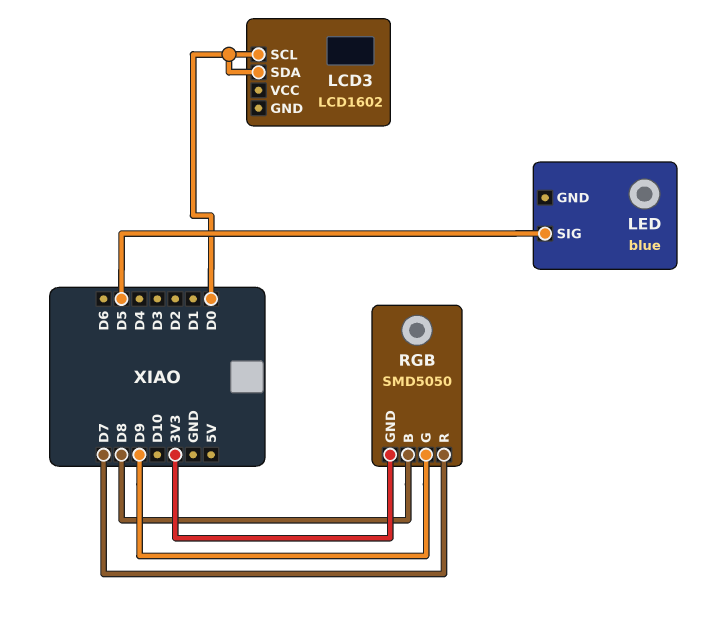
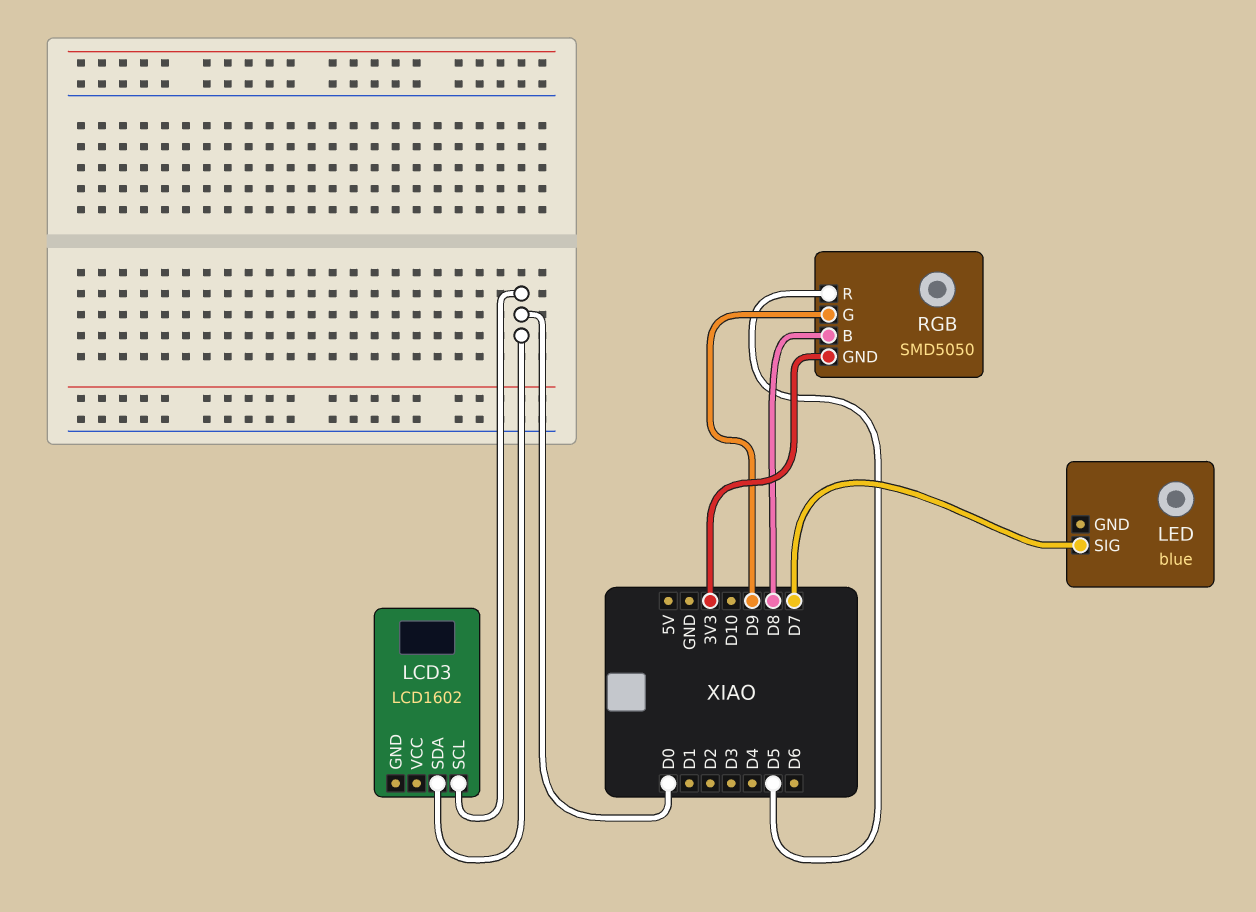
LED pin SIG: D5 -> D7
RGB pin R: D7 -> D5

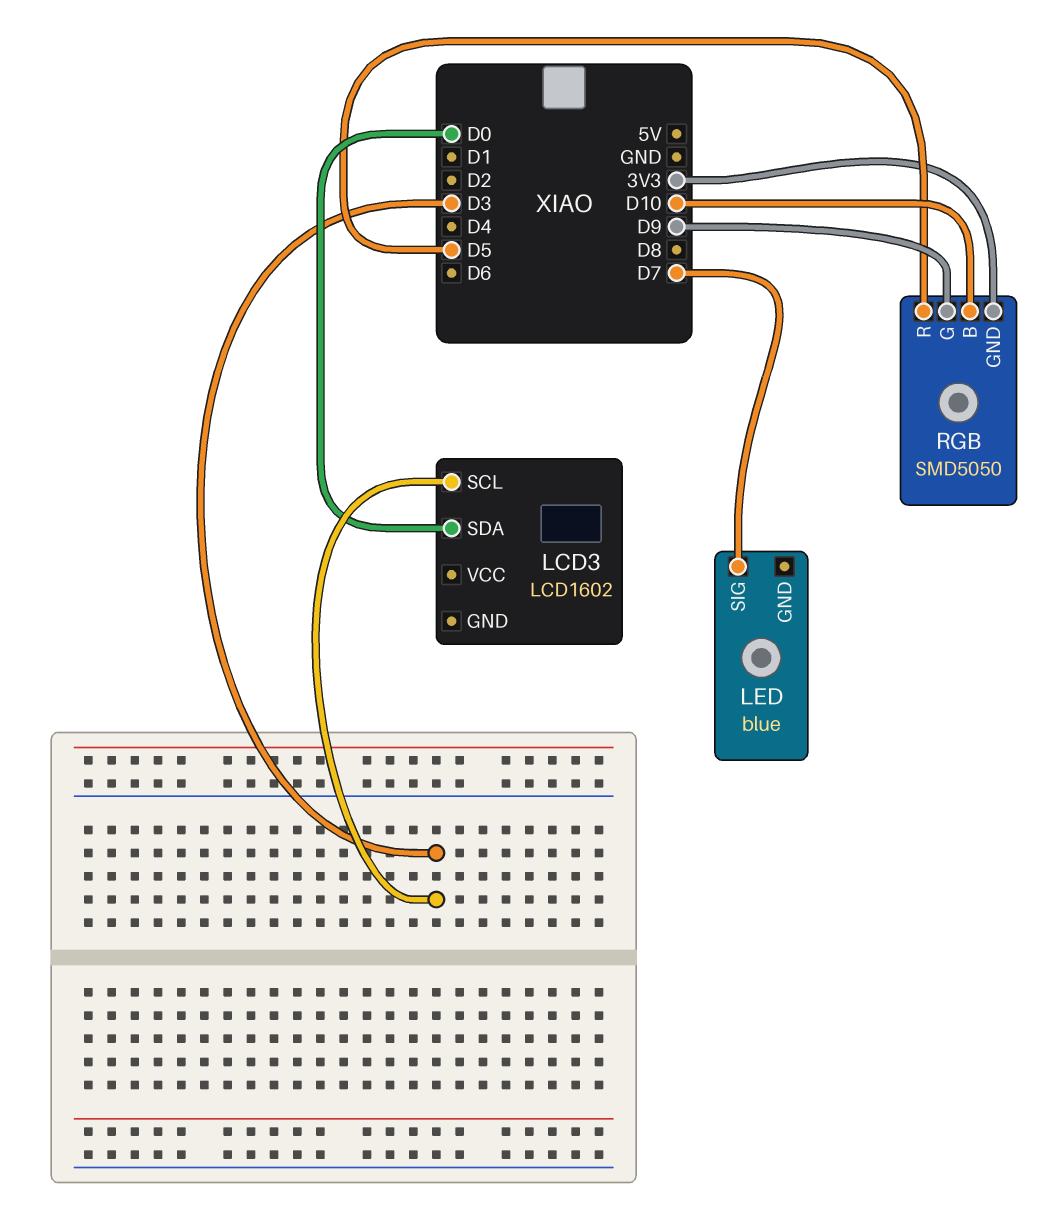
LCD3 pin SCL: D0 -> D3
RGB pin B: D8 -> D10

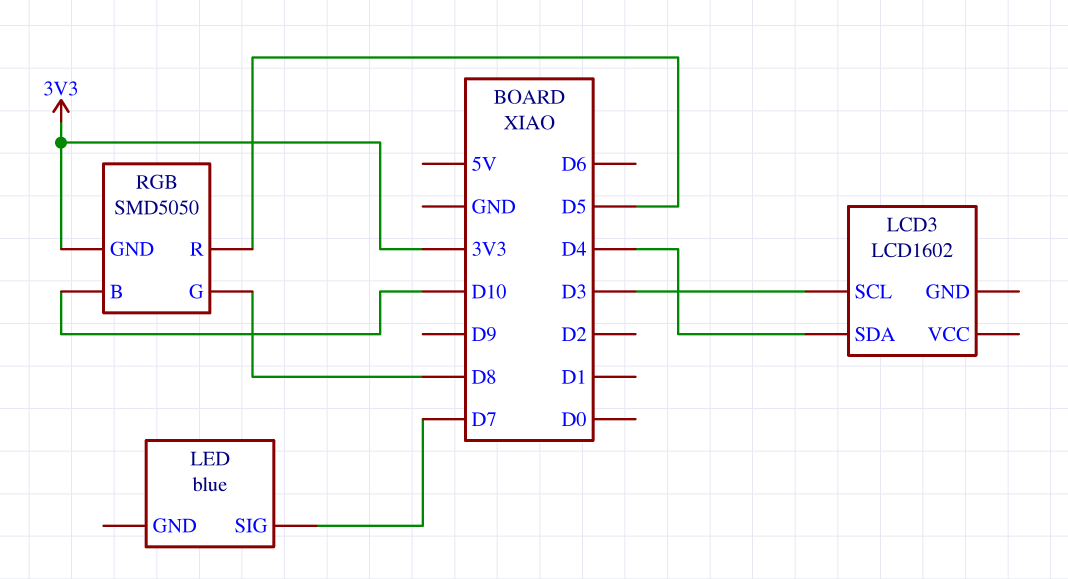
LCD3 pin SDA: D0 -> D4
RGB pin G: D9 -> D8

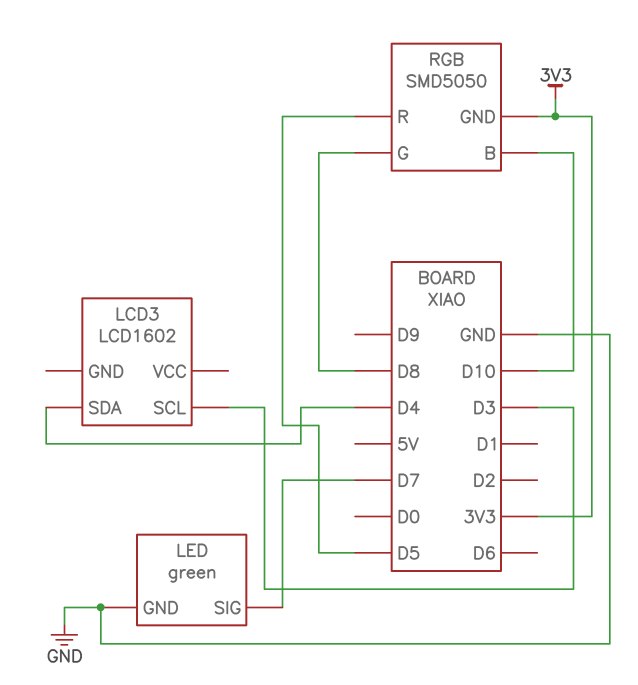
LED: blue -> green
LED pin GND: none -> GND

